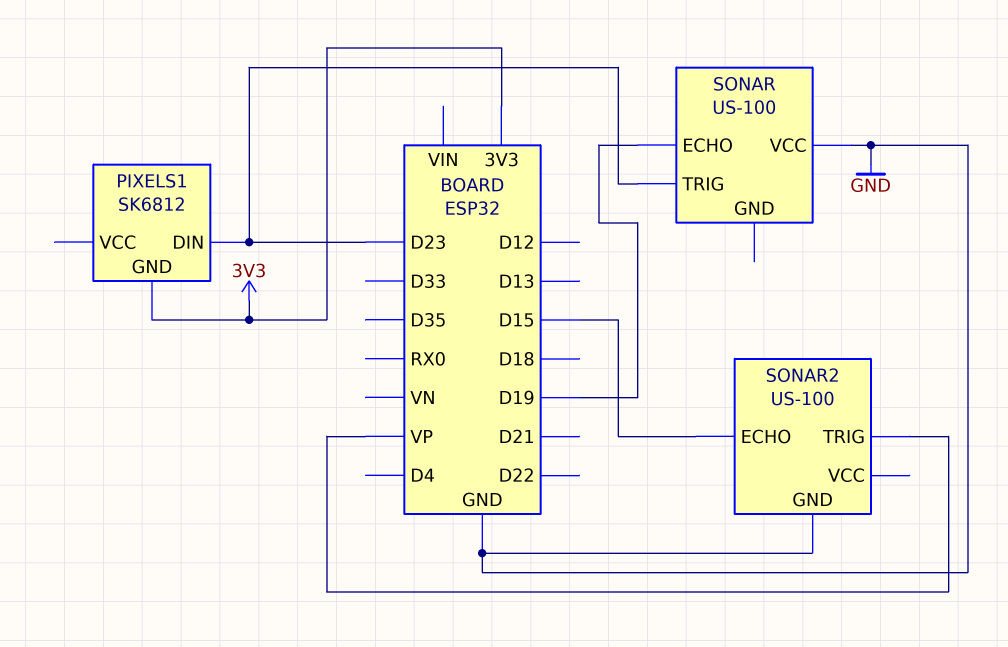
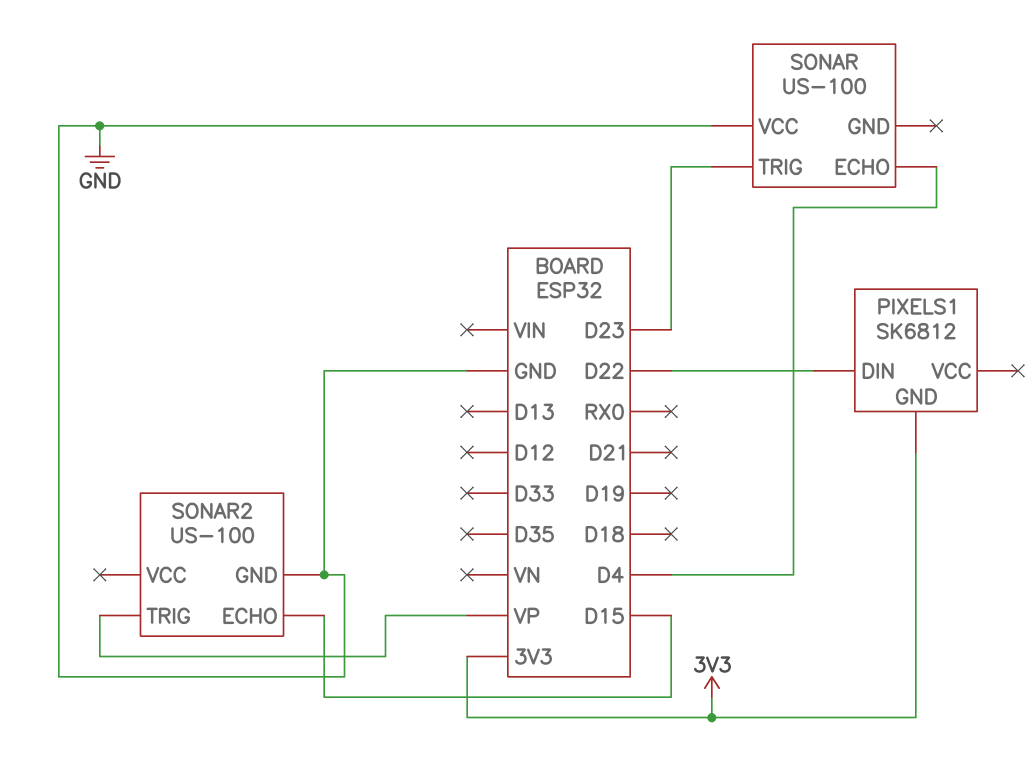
PIXELS1 pin DIN: D23 -> D22
SONAR pin ECHO: D19 -> D4

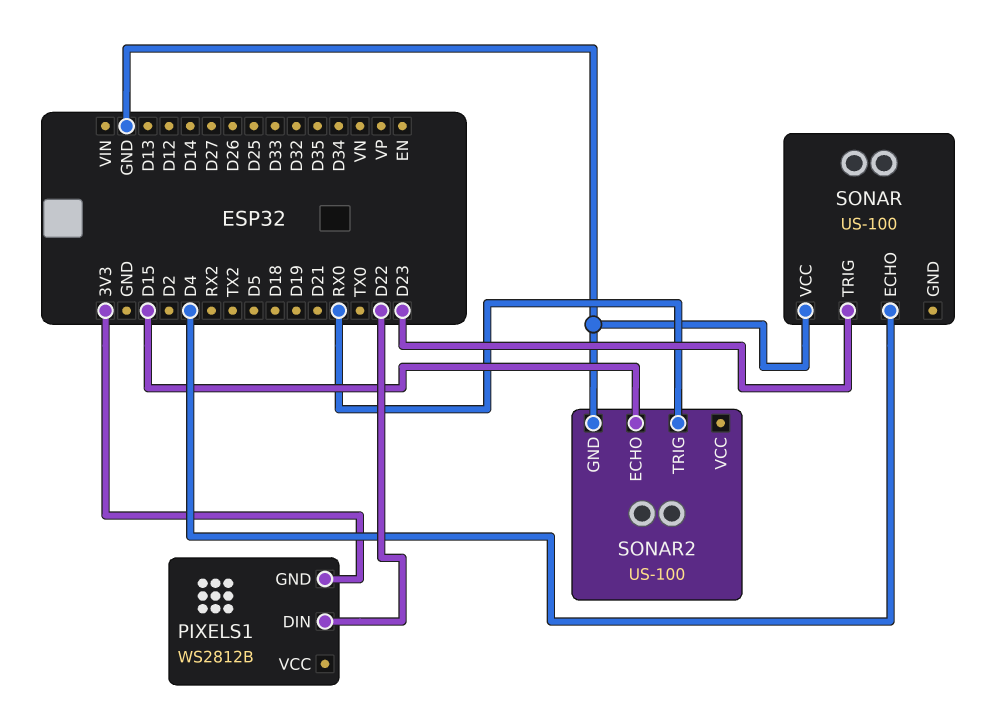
PIXELS1: SK6812 -> WS2812B
SONAR2 pin TRIG: VP -> RX0

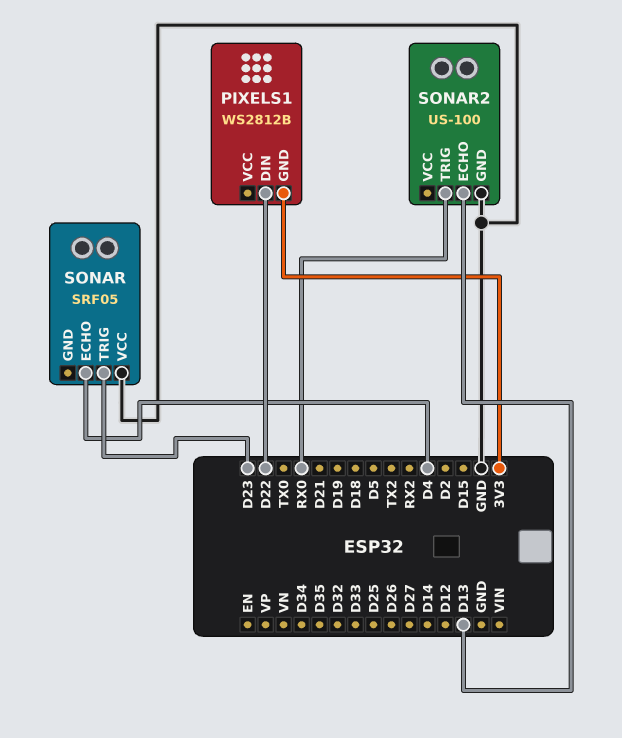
SONAR: US-100 -> SRF05
SONAR2 pin ECHO: D15 -> D13

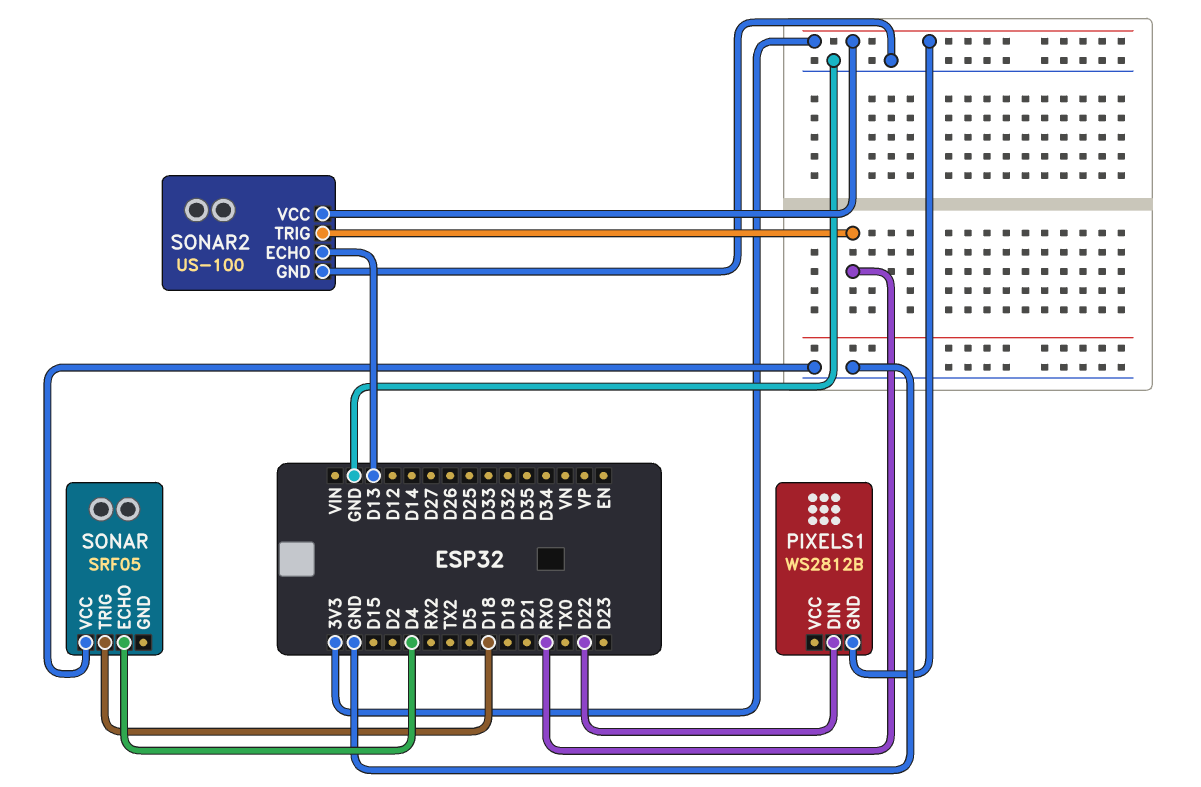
SONAR pin TRIG: D23 -> D18
SONAR2 pin VCC: none -> 3V3

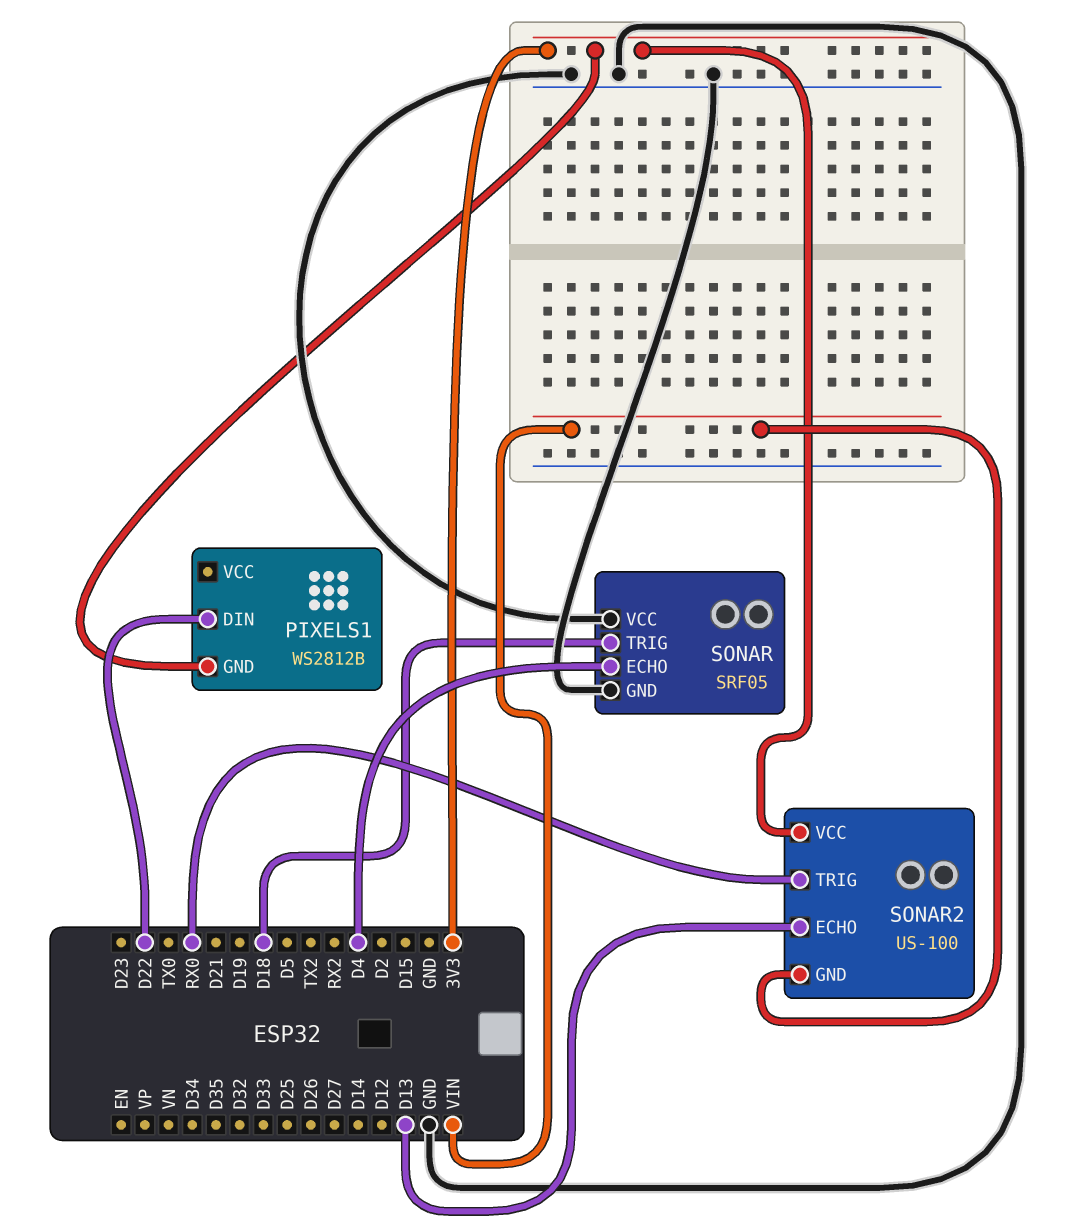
SONAR pin GND: none -> GND
SONAR2 pin GND: GND -> VIN

